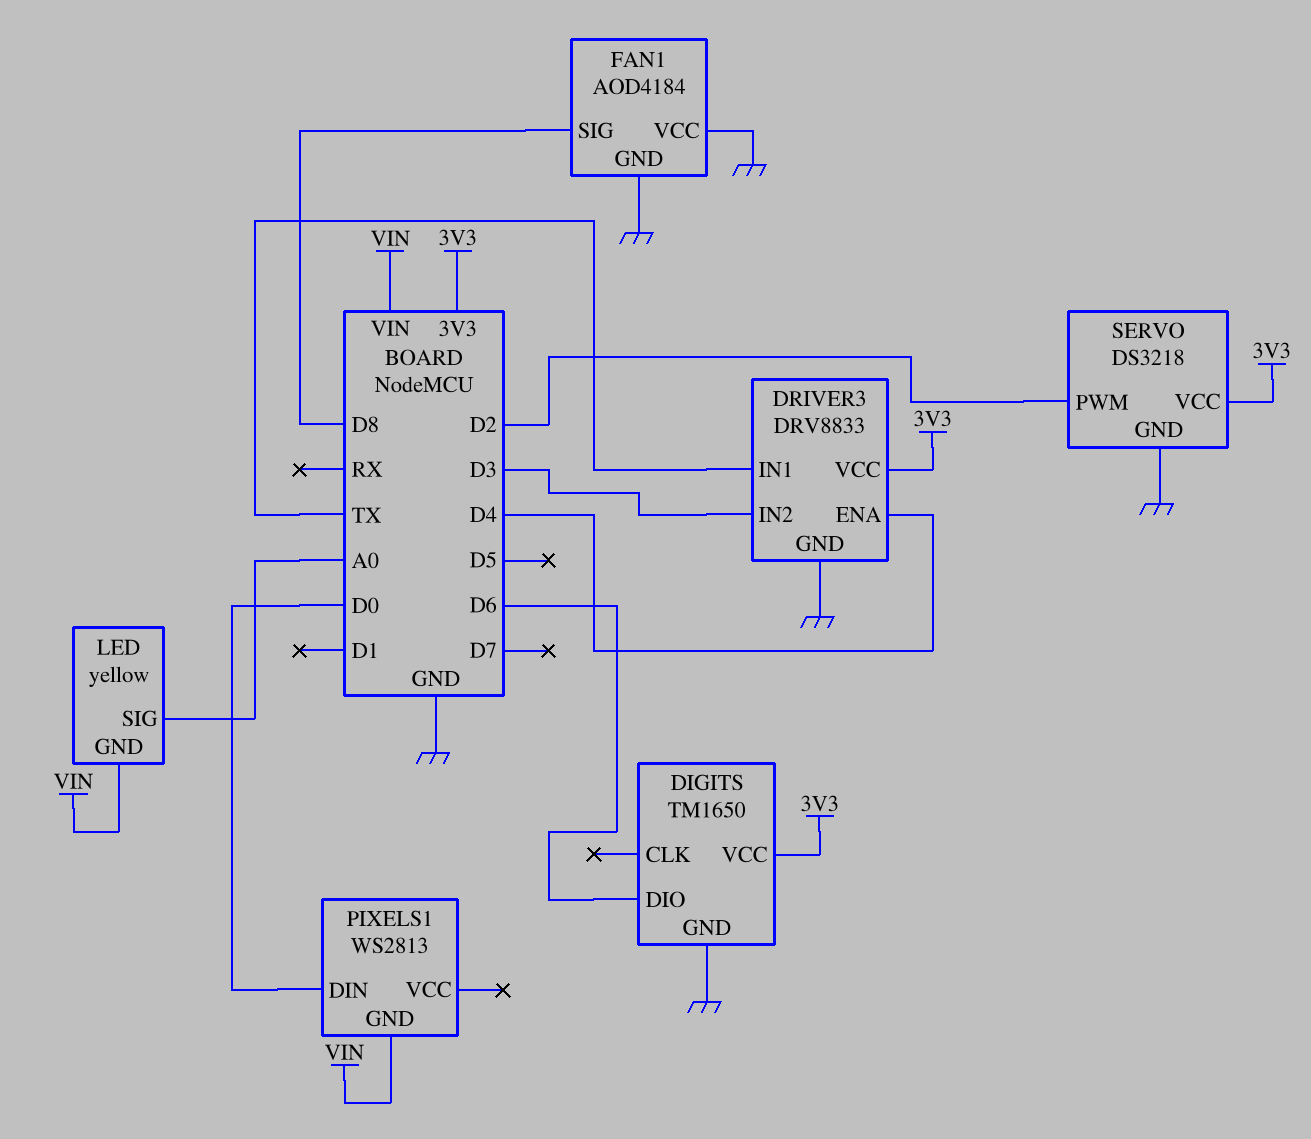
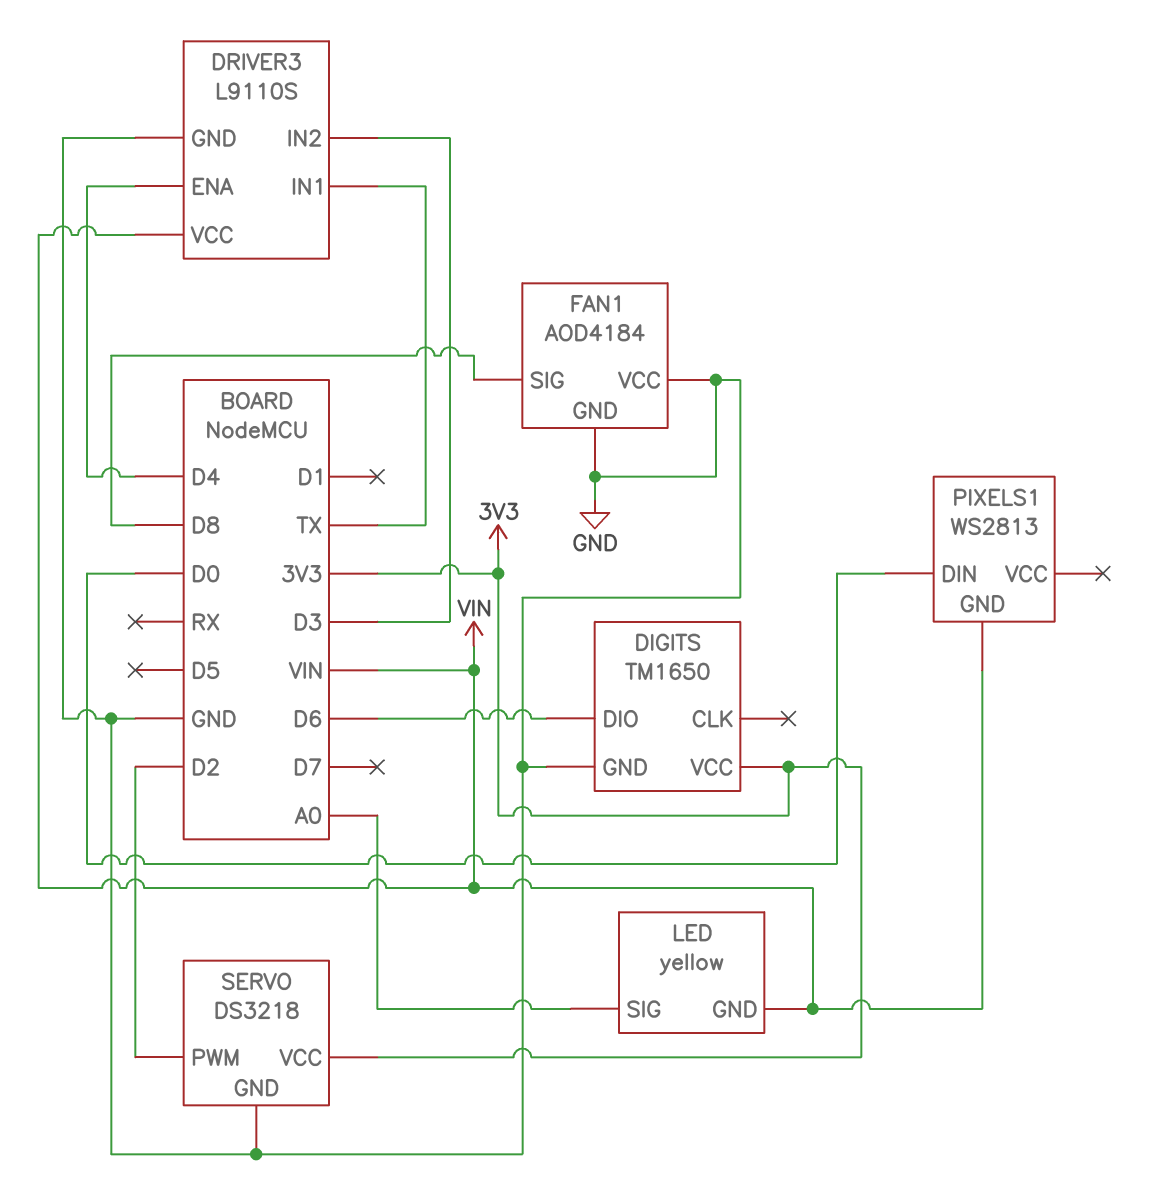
DRIVER3: DRV8833 -> L9110S
DRIVER3 pin VCC: 3V3 -> VIN

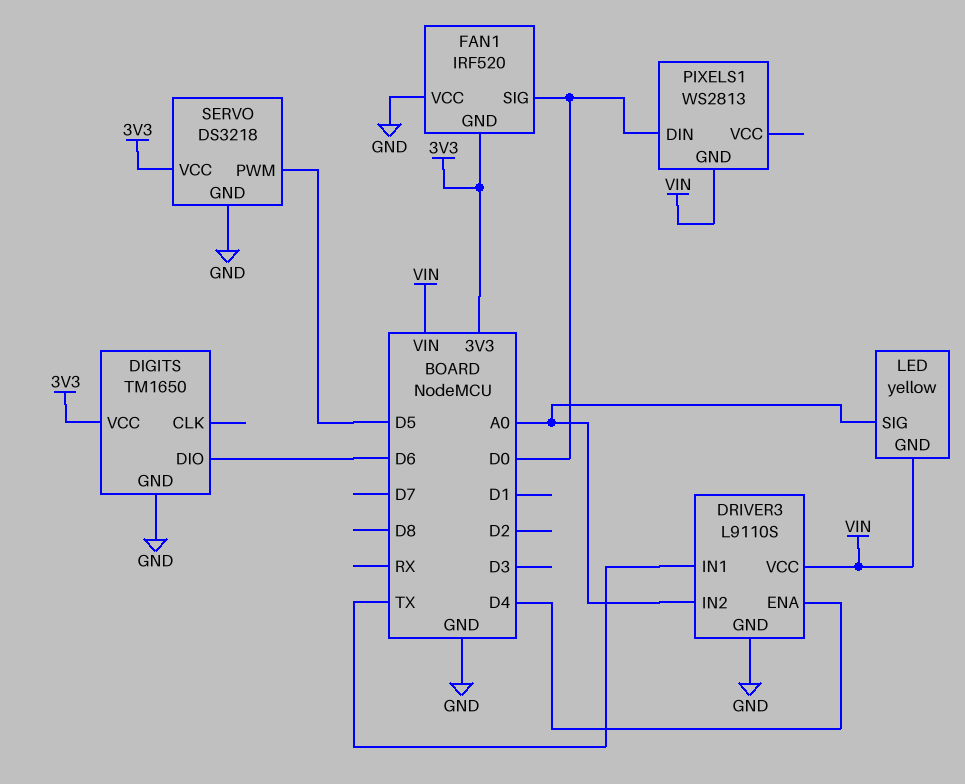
DRIVER3 pin IN2: D3 -> A0
FAN1: AOD4184 -> IRF520
FAN1 pin GND: GND -> 3V3
FAN1 pin SIG: D8 -> D0
SERVO pin PWM: D2 -> D5

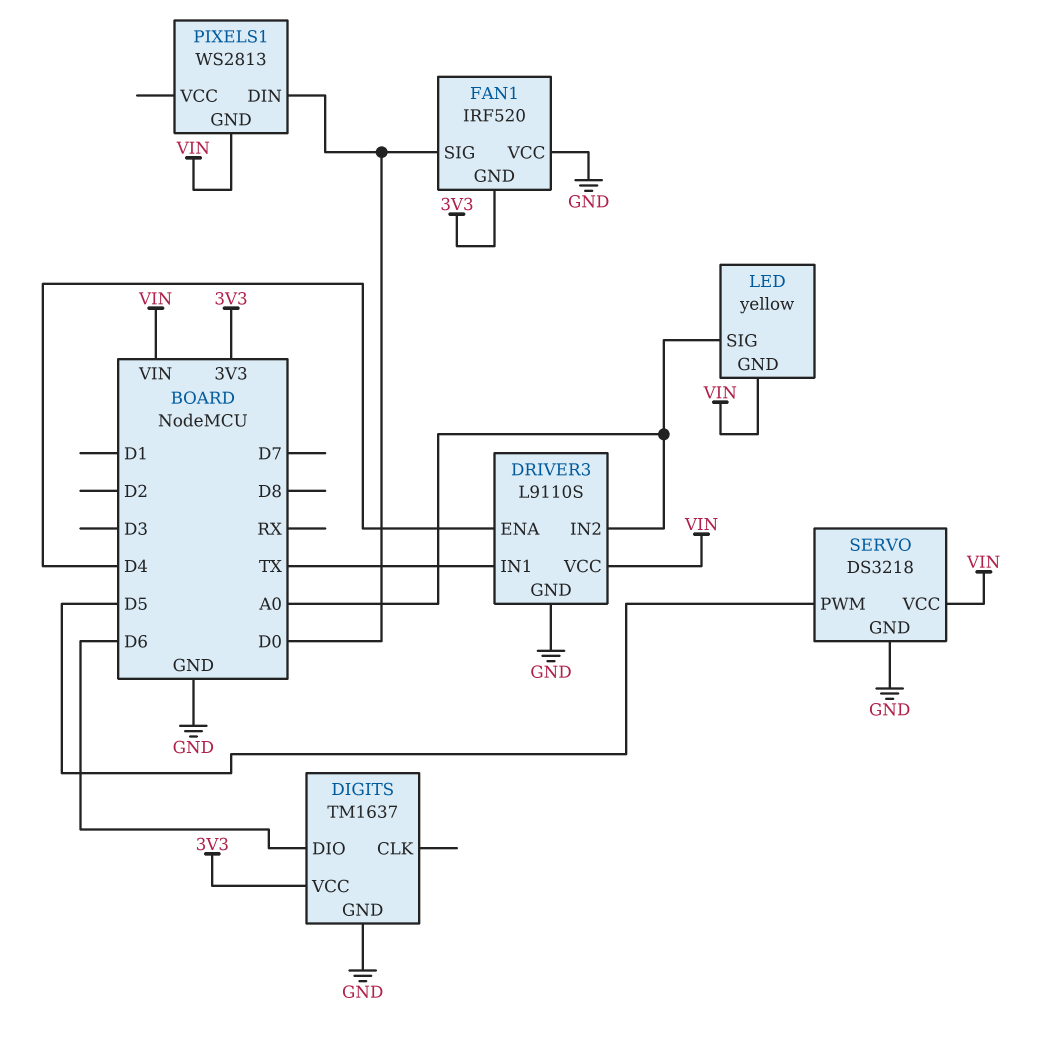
DIGITS: TM1650 -> TM1637
SERVO pin VCC: 3V3 -> VIN

